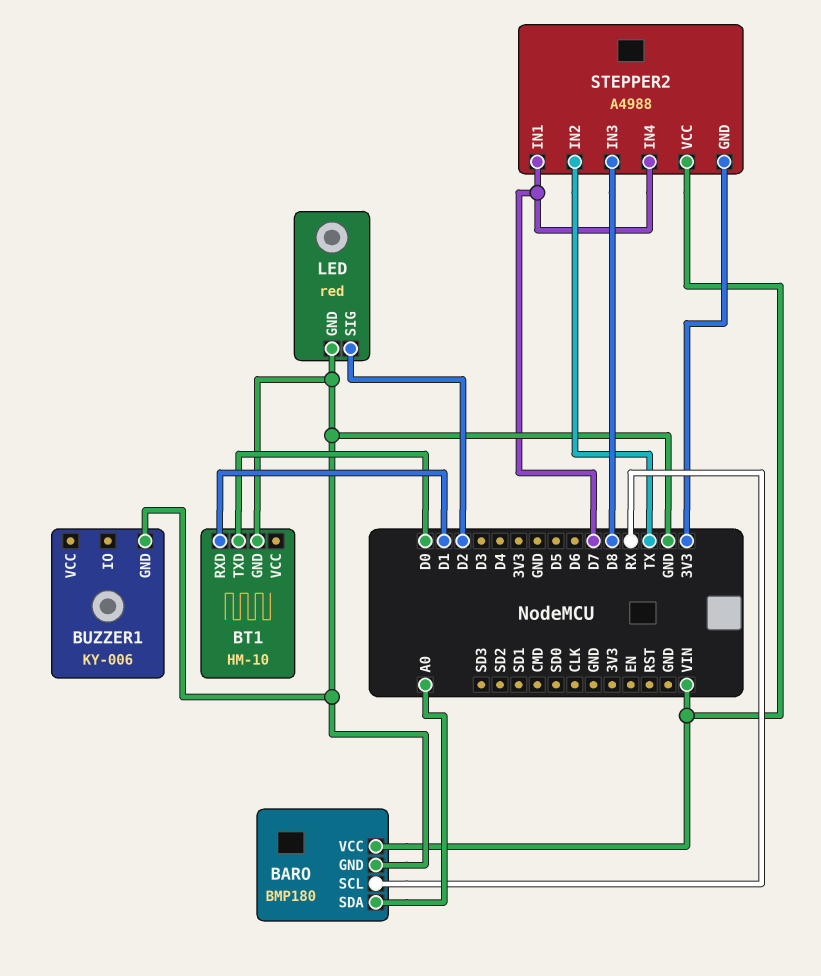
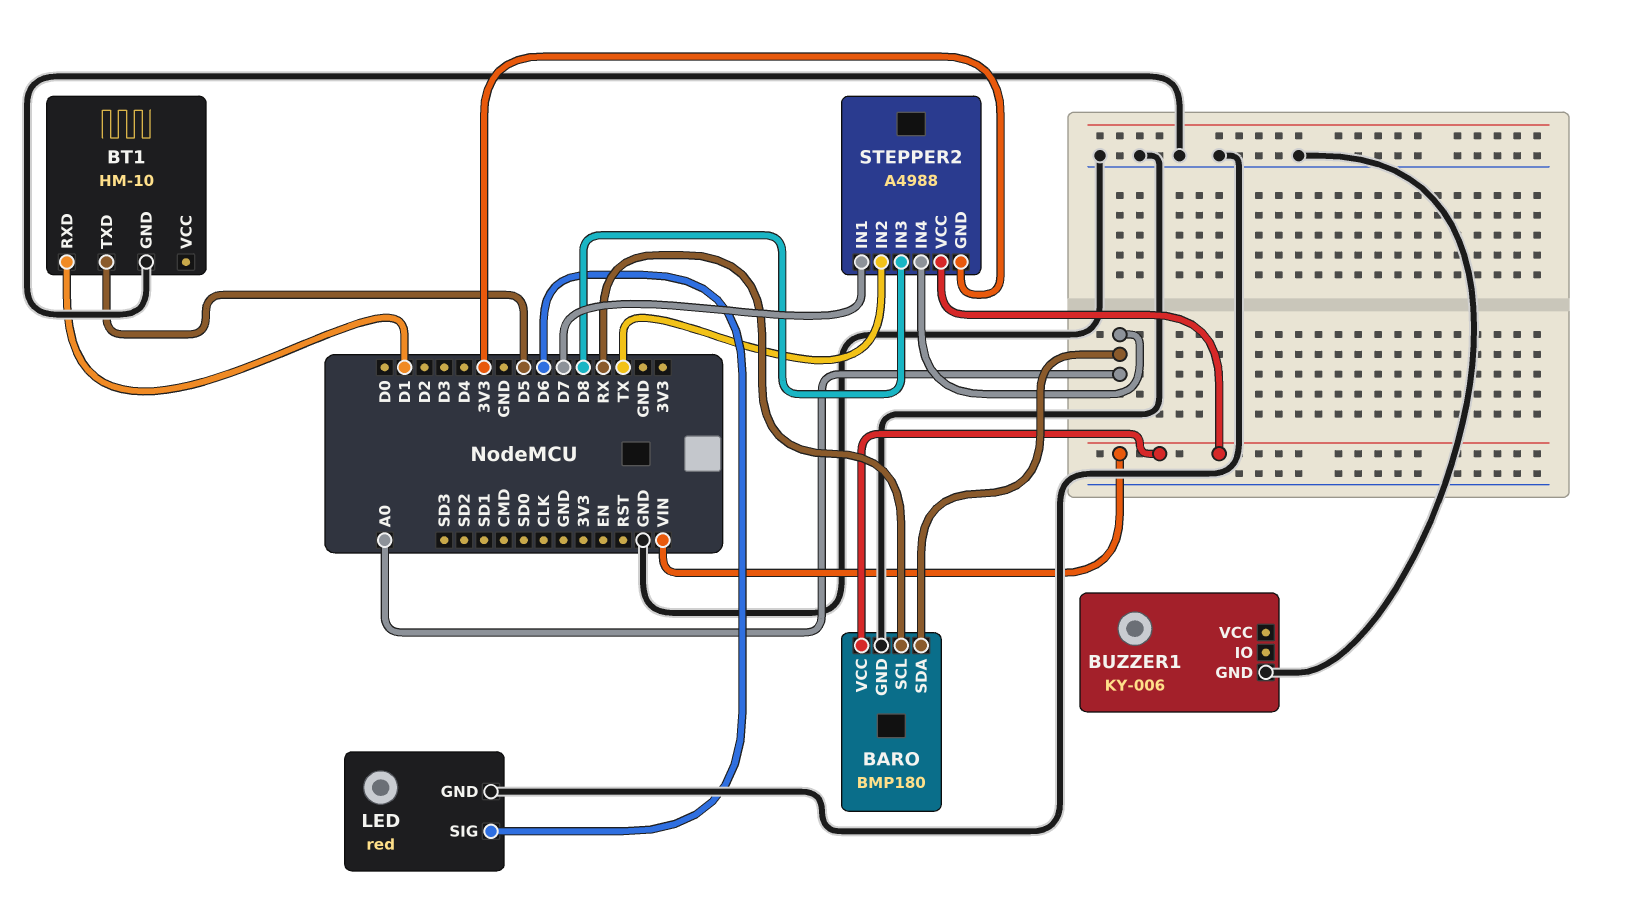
BT1 pin TXD: D0 -> D5
LED pin SIG: D2 -> D6
STEPPER2 pin IN4: D7 -> A0

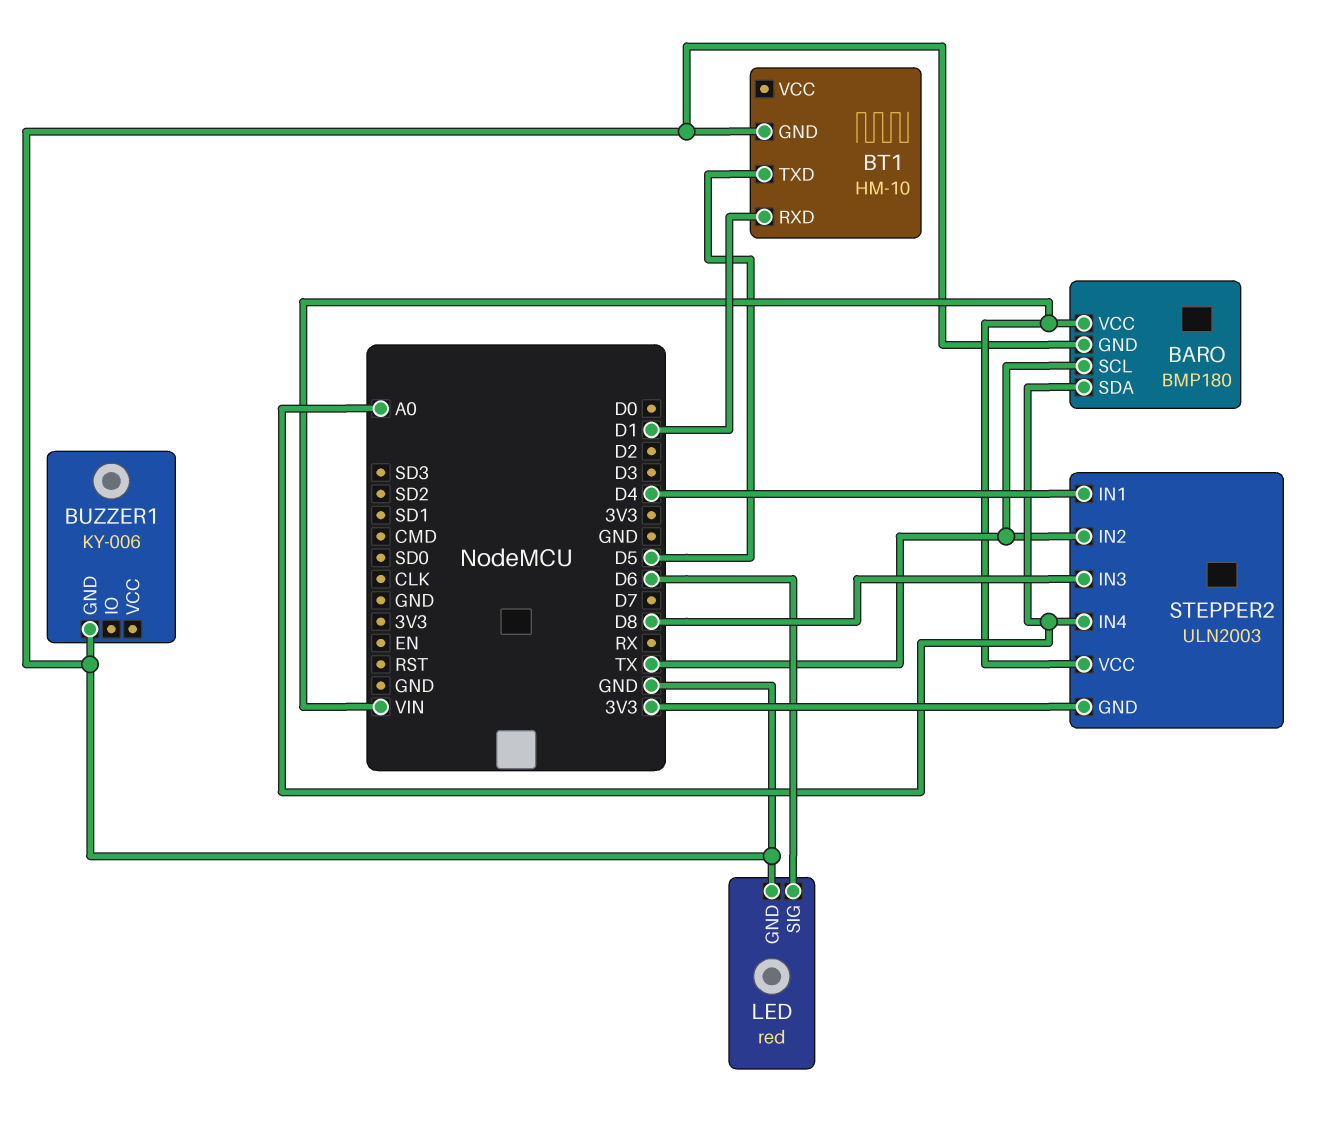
BARO pin SCL: RX -> TX
STEPPER2: A4988 -> ULN2003
STEPPER2 pin IN1: D7 -> D4

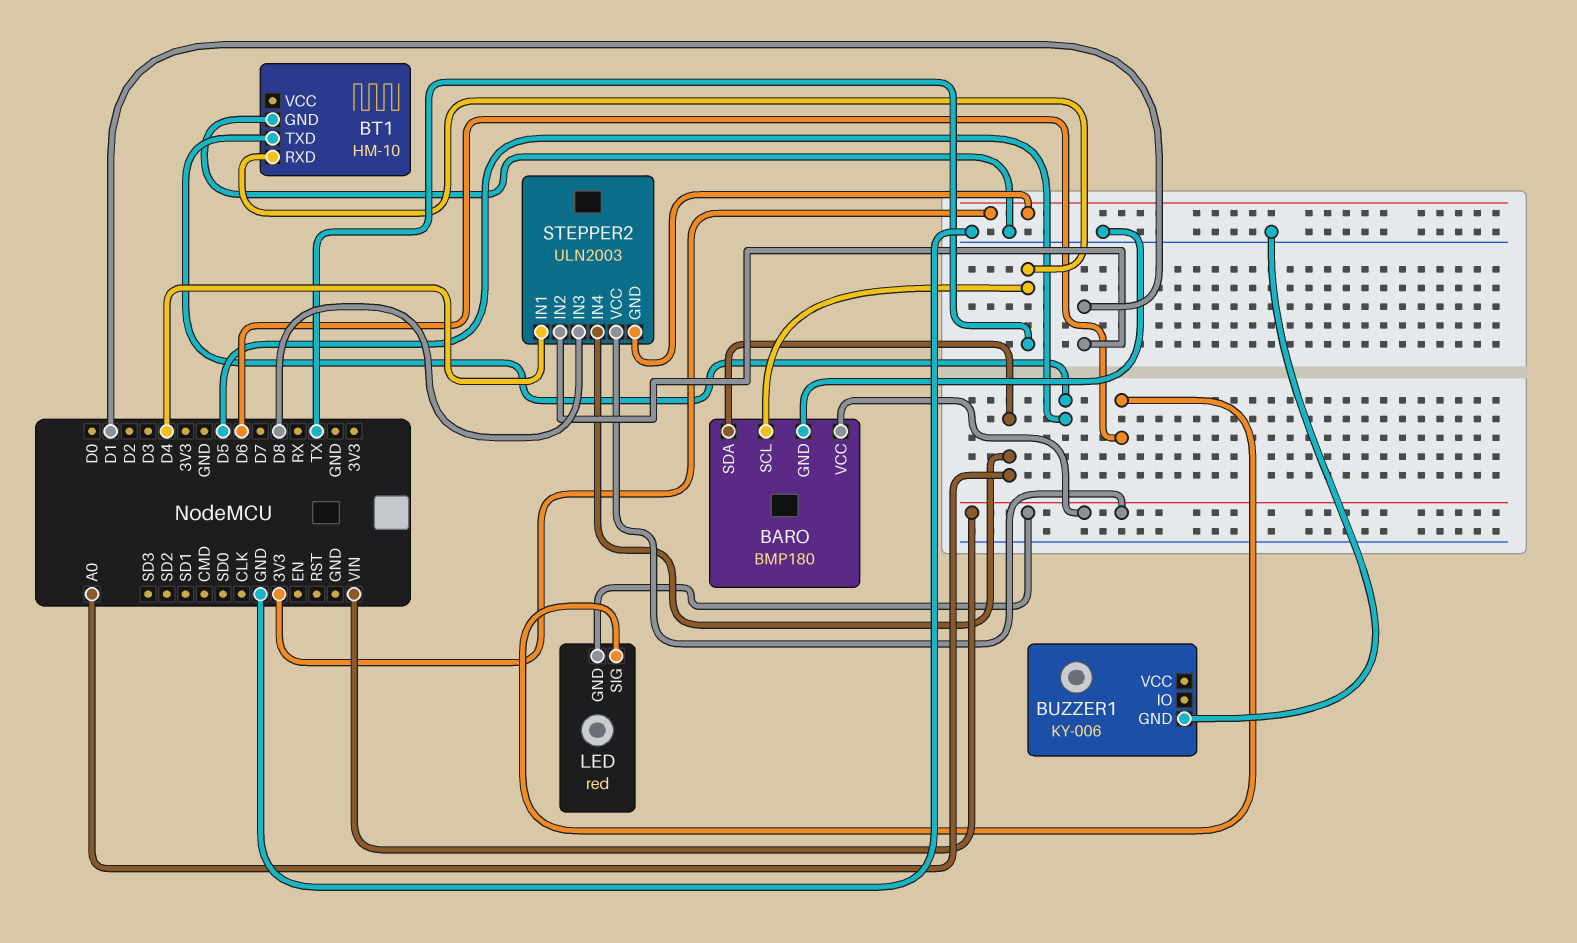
BT1 pin RXD: D1 -> TX
LED pin GND: GND -> VIN
STEPPER2 pin IN2: TX -> D1

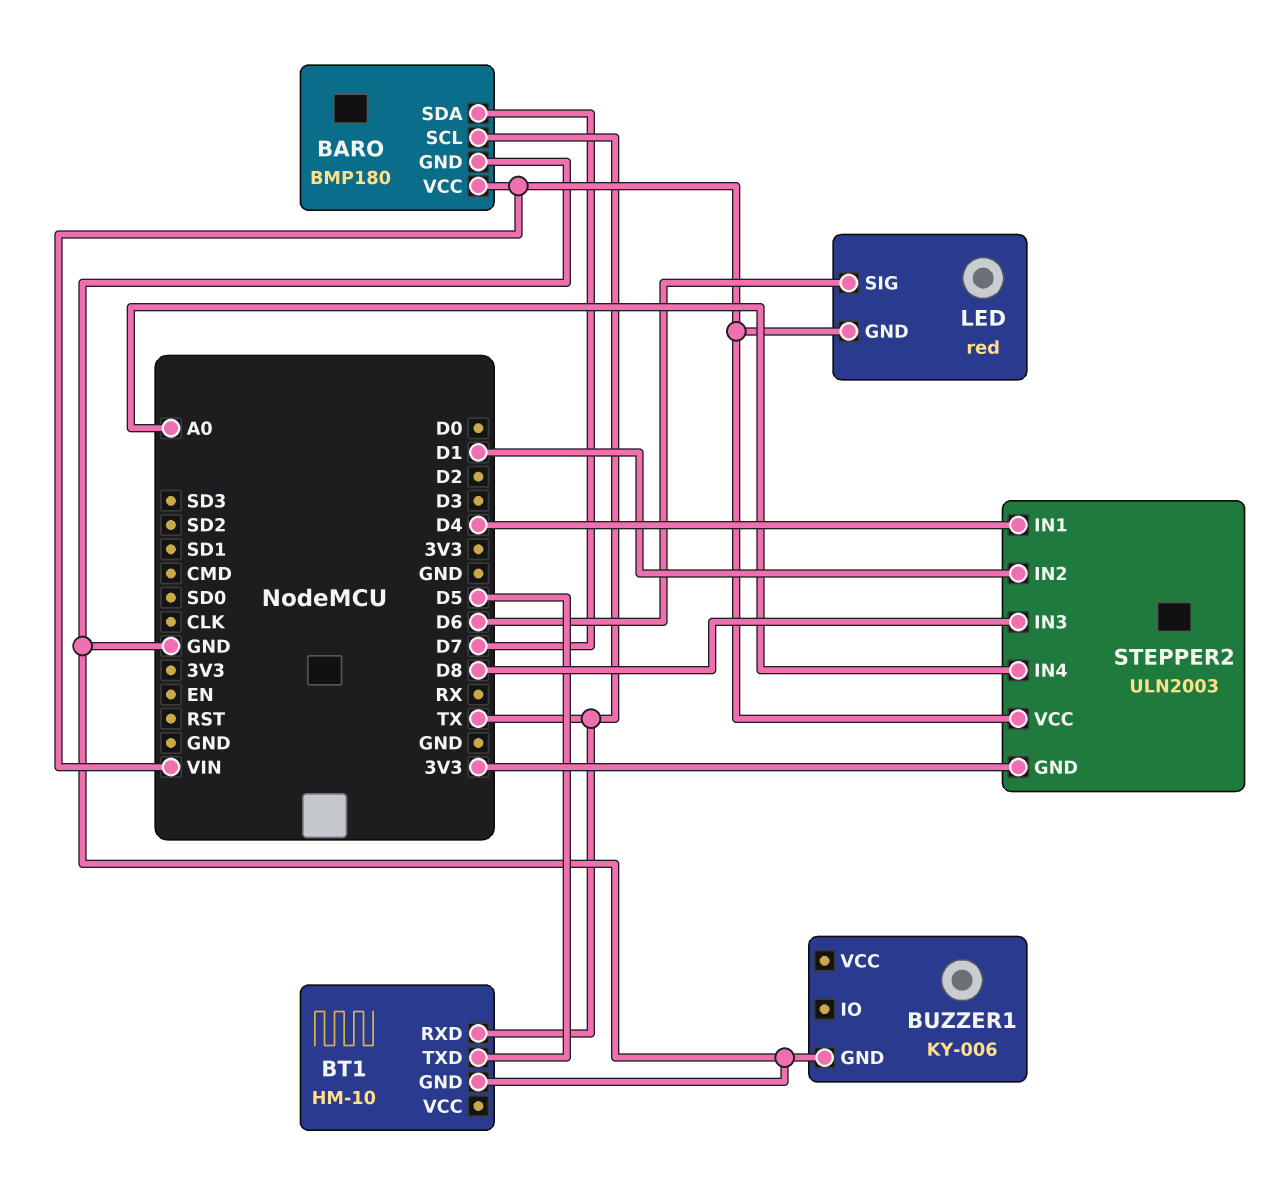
BARO pin SDA: A0 -> D7

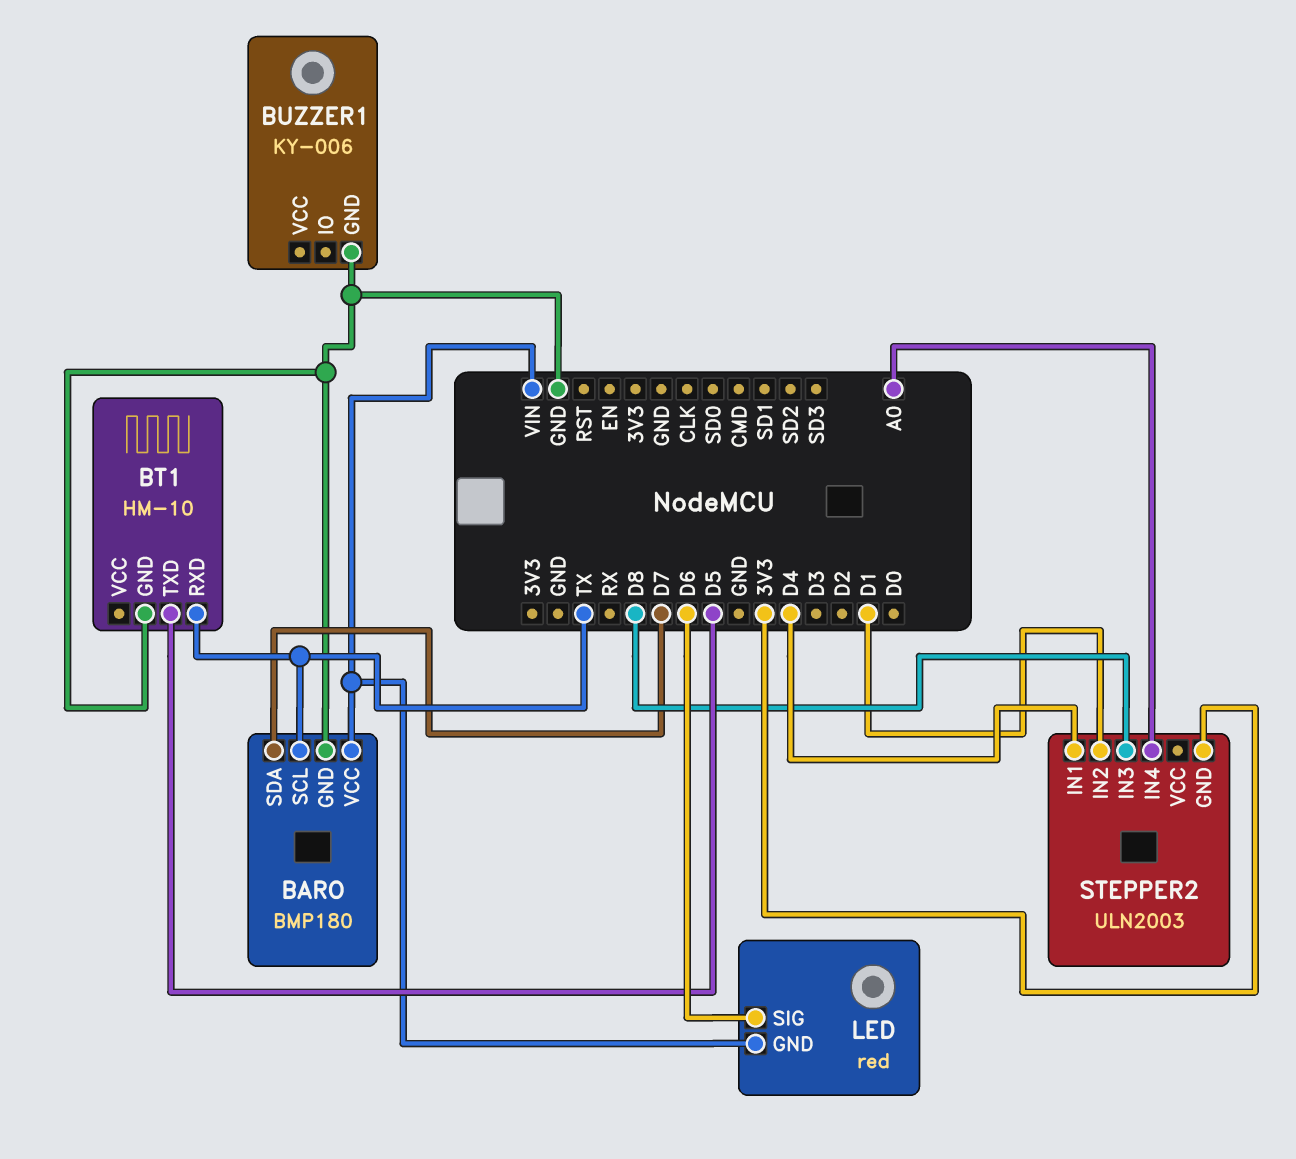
STEPPER2 pin VCC: VIN -> none

